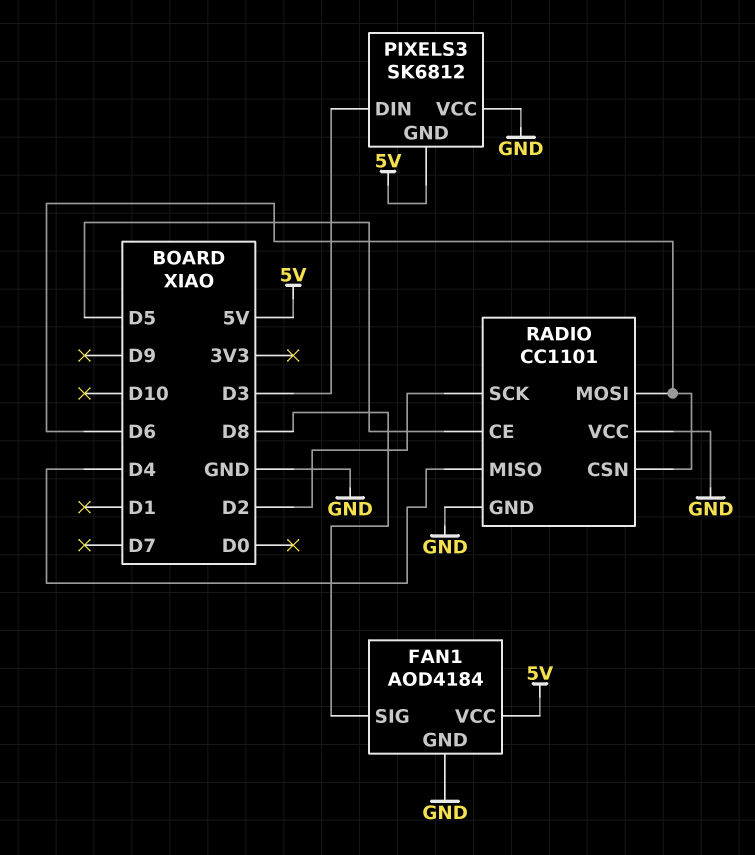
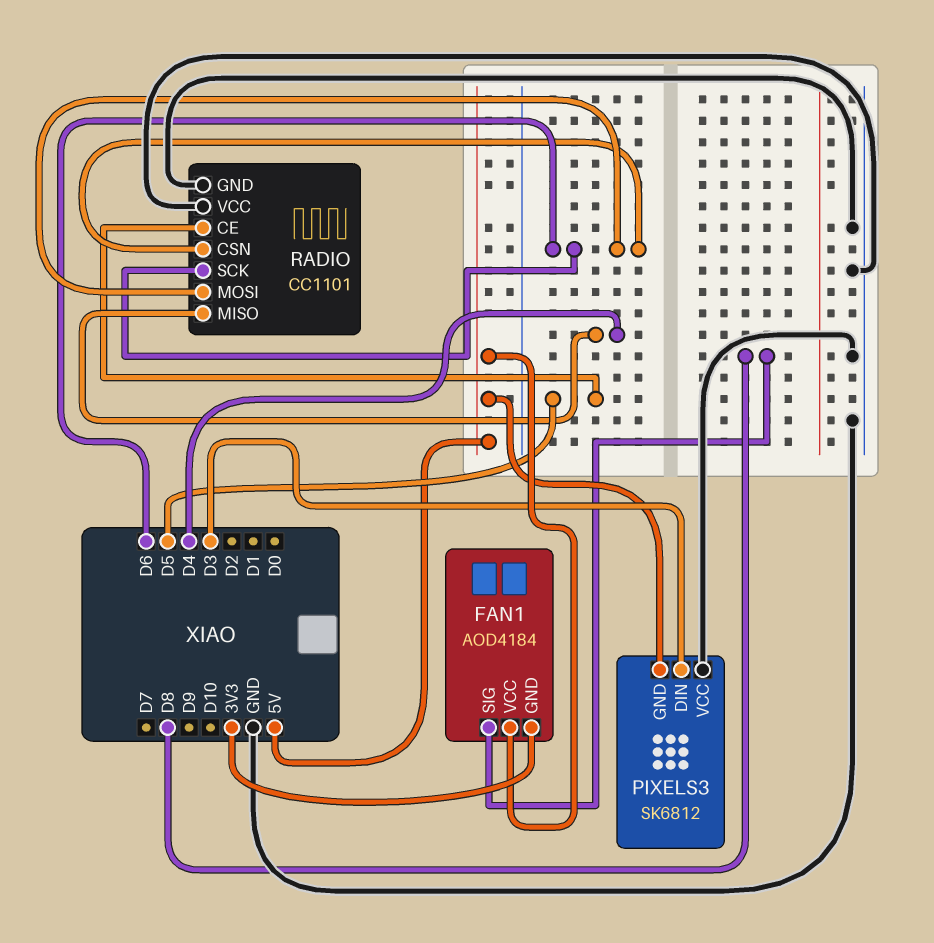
FAN1 pin GND: GND -> 3V3
RADIO pin SCK: D2 -> D6

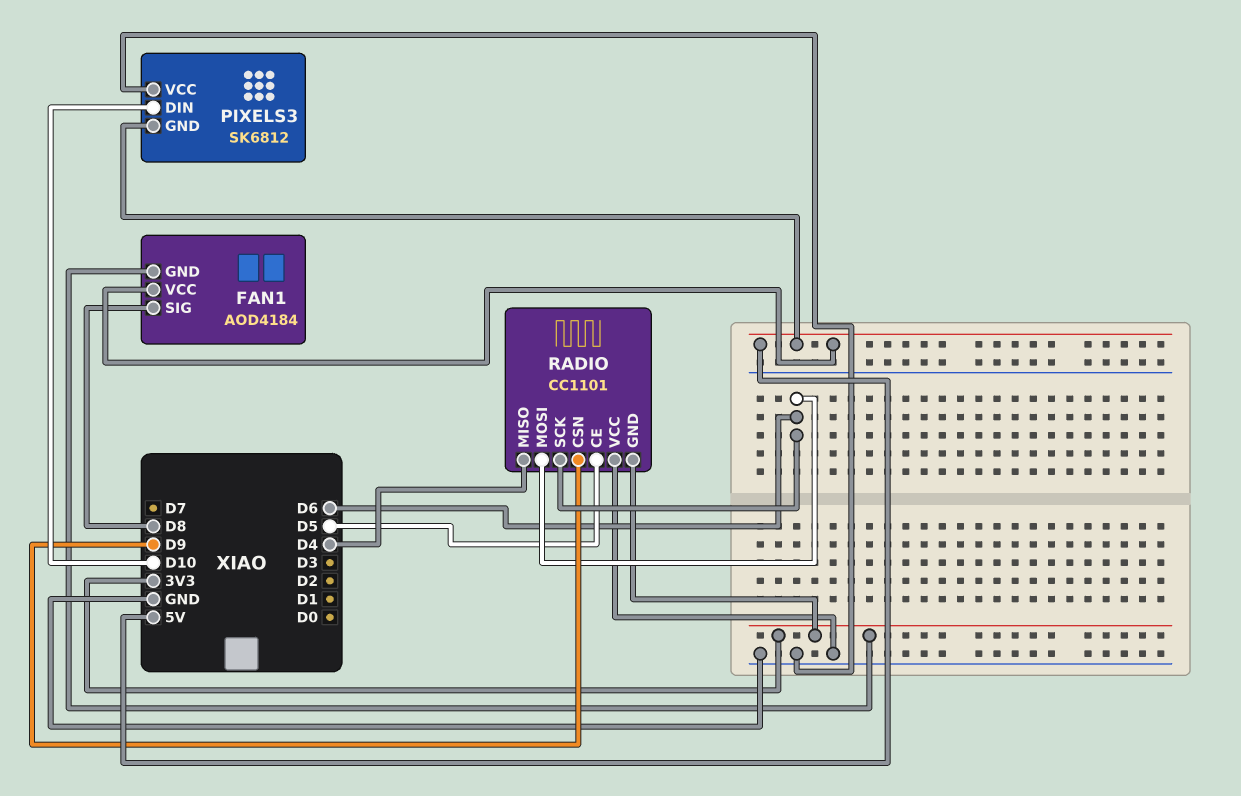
PIXELS3 pin DIN: D3 -> D10
RADIO pin CSN: D6 -> D9
RADIO pin GND: GND -> 3V3

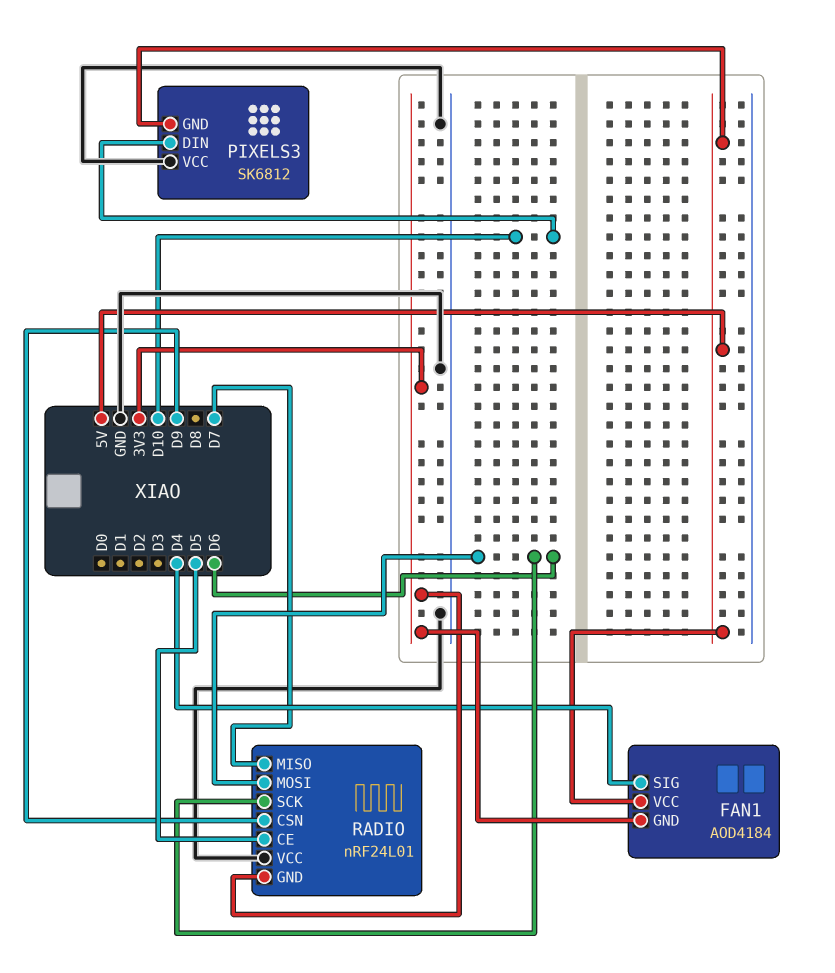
FAN1 pin SIG: D8 -> D4
RADIO: CC1101 -> nRF24L01
RADIO pin MISO: D4 -> D7

